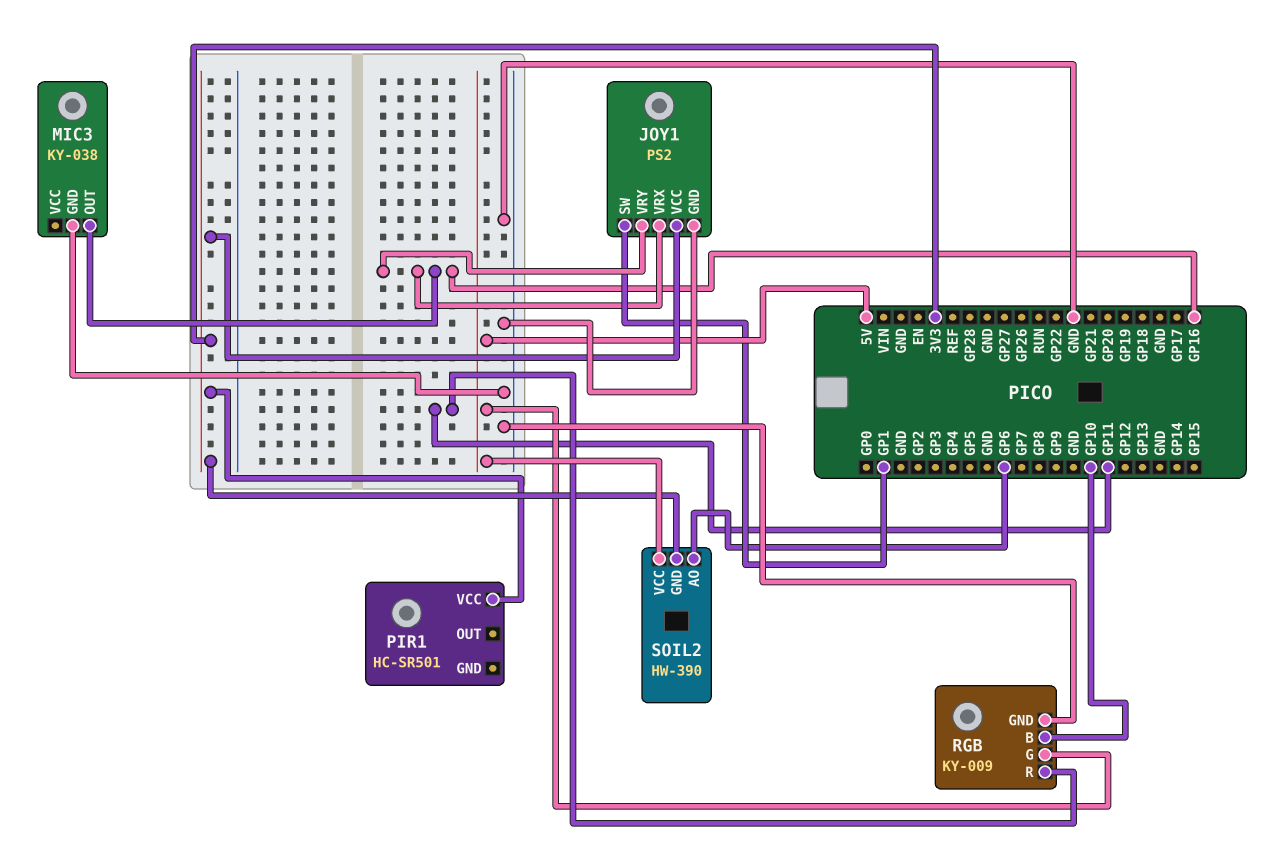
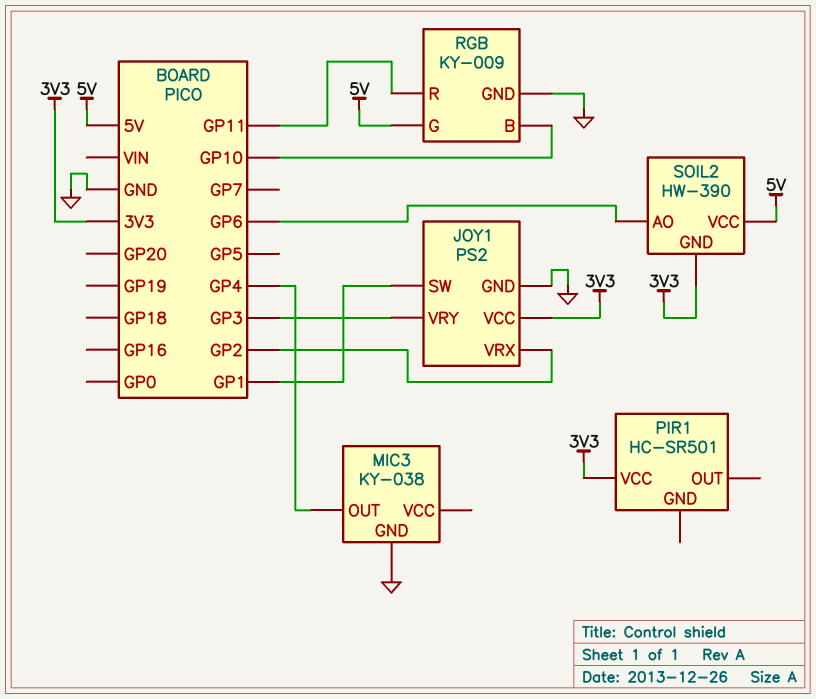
JOY1 pin VRX: GP16 -> GP2
JOY1 pin VRY: GP16 -> GP3
MIC3 pin OUT: GP16 -> GP4

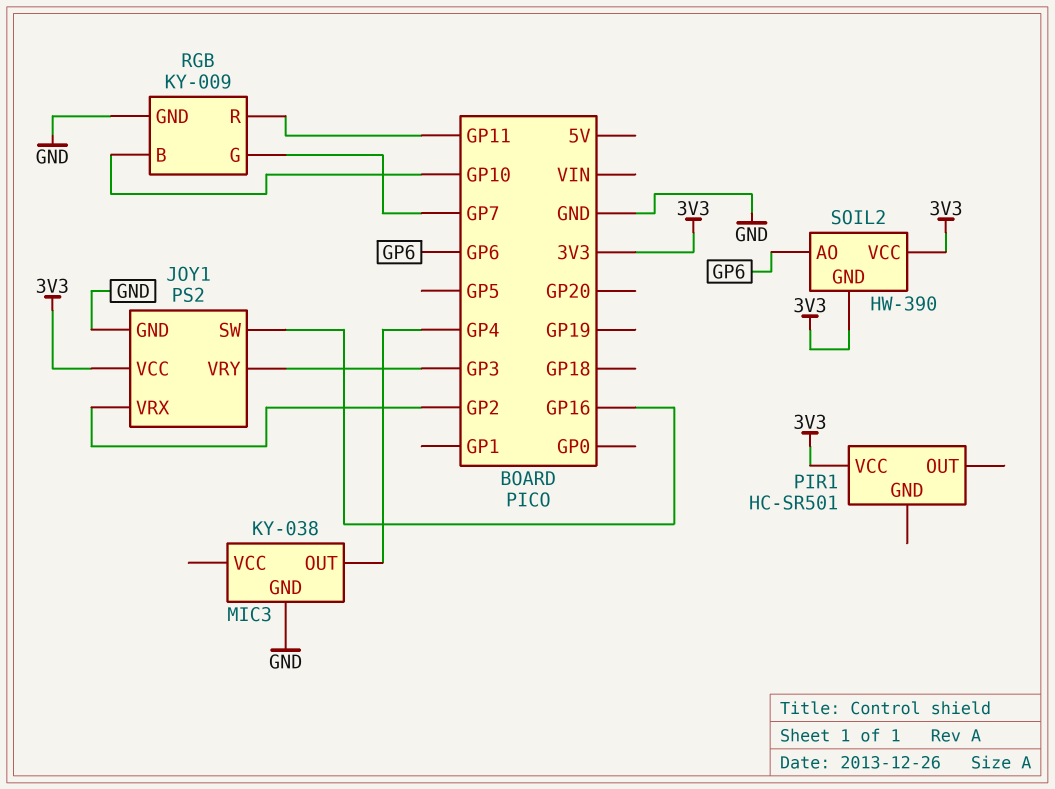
JOY1 pin SW: GP1 -> GP16
RGB pin G: 5V -> GP7
SOIL2 pin VCC: 5V -> 3V3

